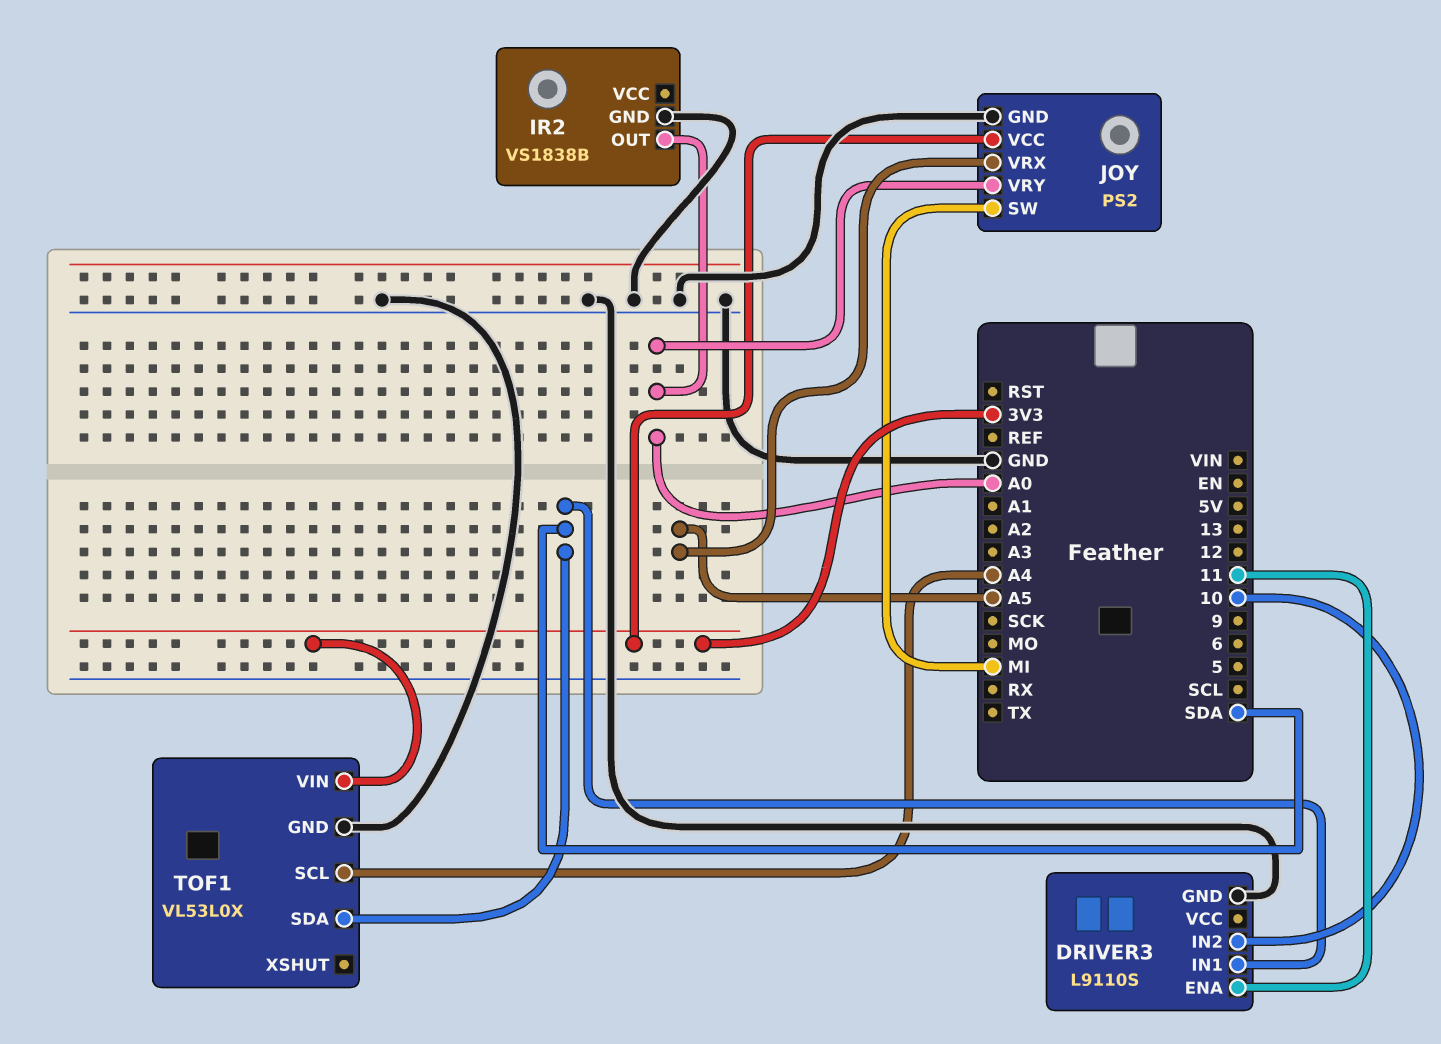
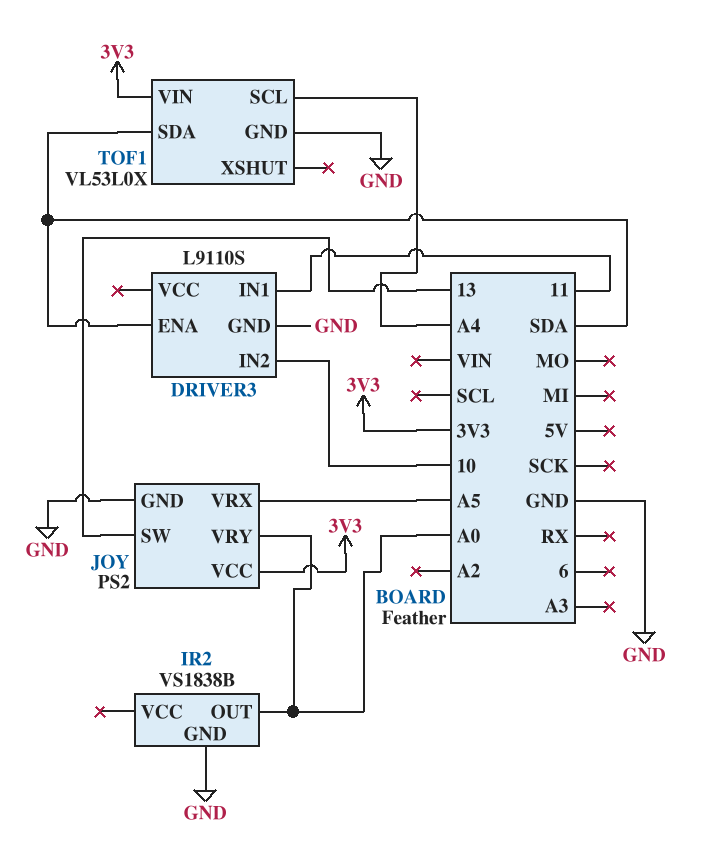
DRIVER3 pin ENA: 11 -> SDA
DRIVER3 pin IN1: SDA -> 11
JOY pin SW: MI -> 13

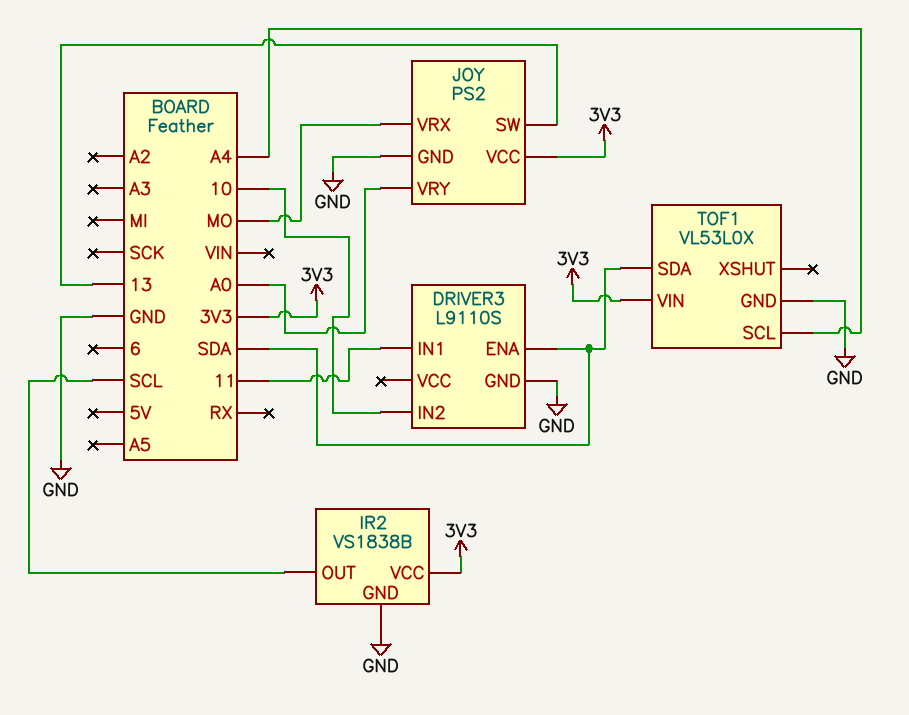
IR2 pin OUT: A0 -> SCL
IR2 pin VCC: none -> 3V3
JOY pin VRX: A5 -> MO

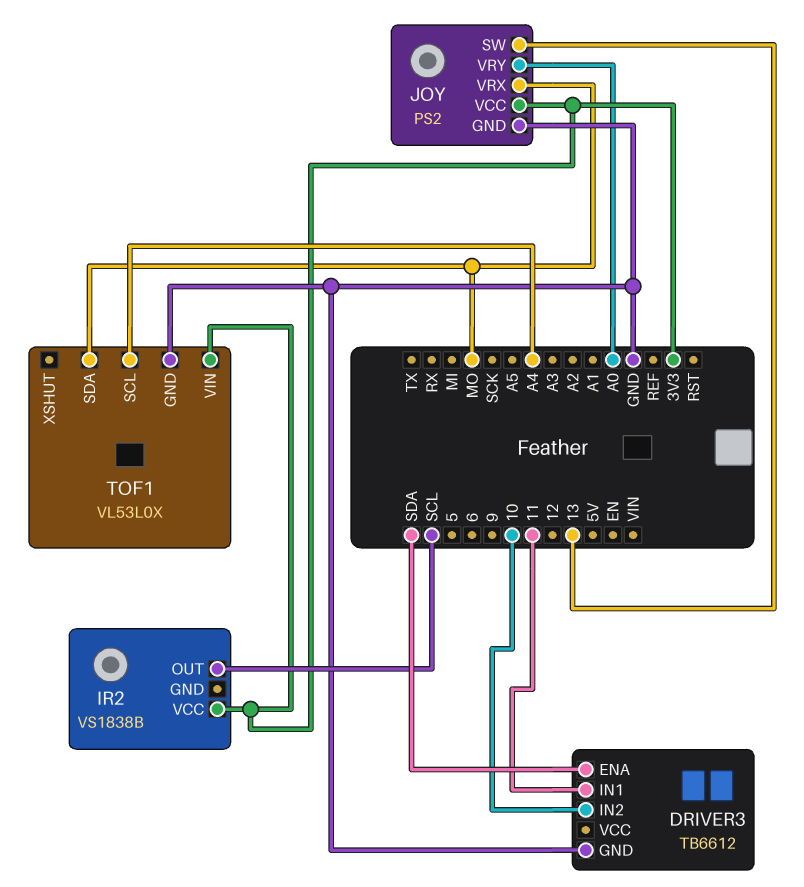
DRIVER3: L9110S -> TB6612
IR2 pin GND: GND -> none
TOF1 pin SDA: SDA -> MO

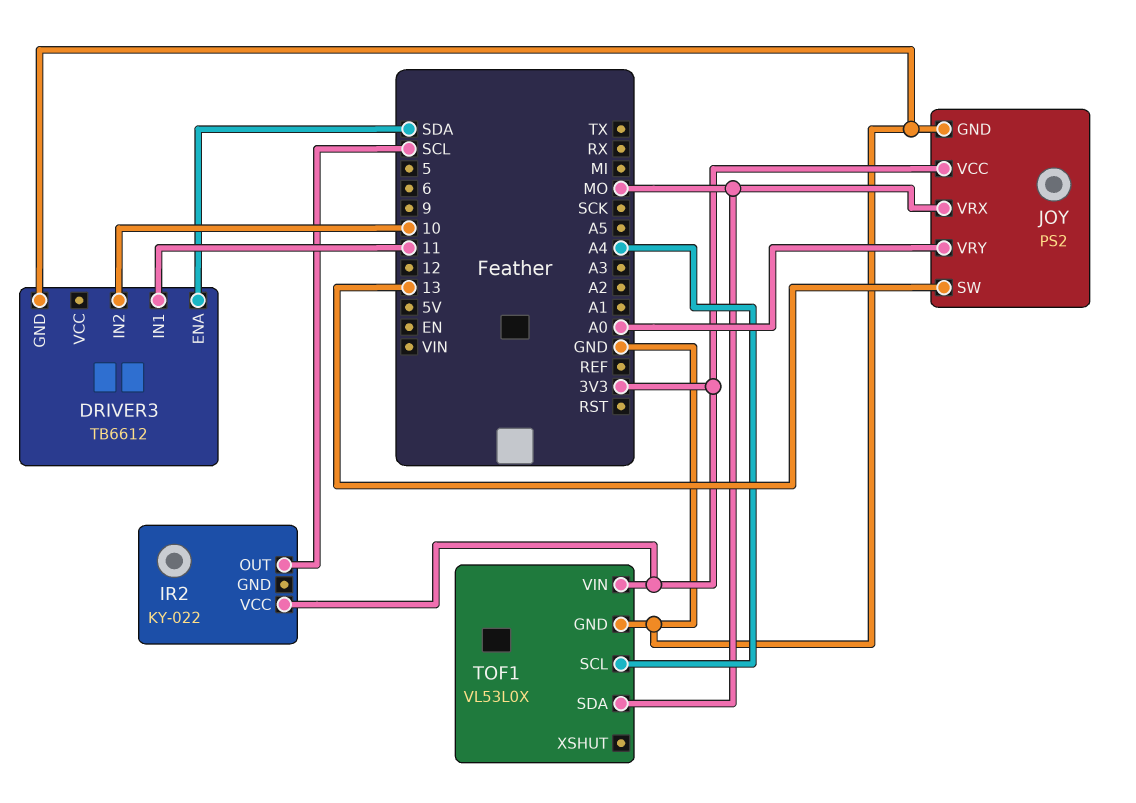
IR2: VS1838B -> KY-022

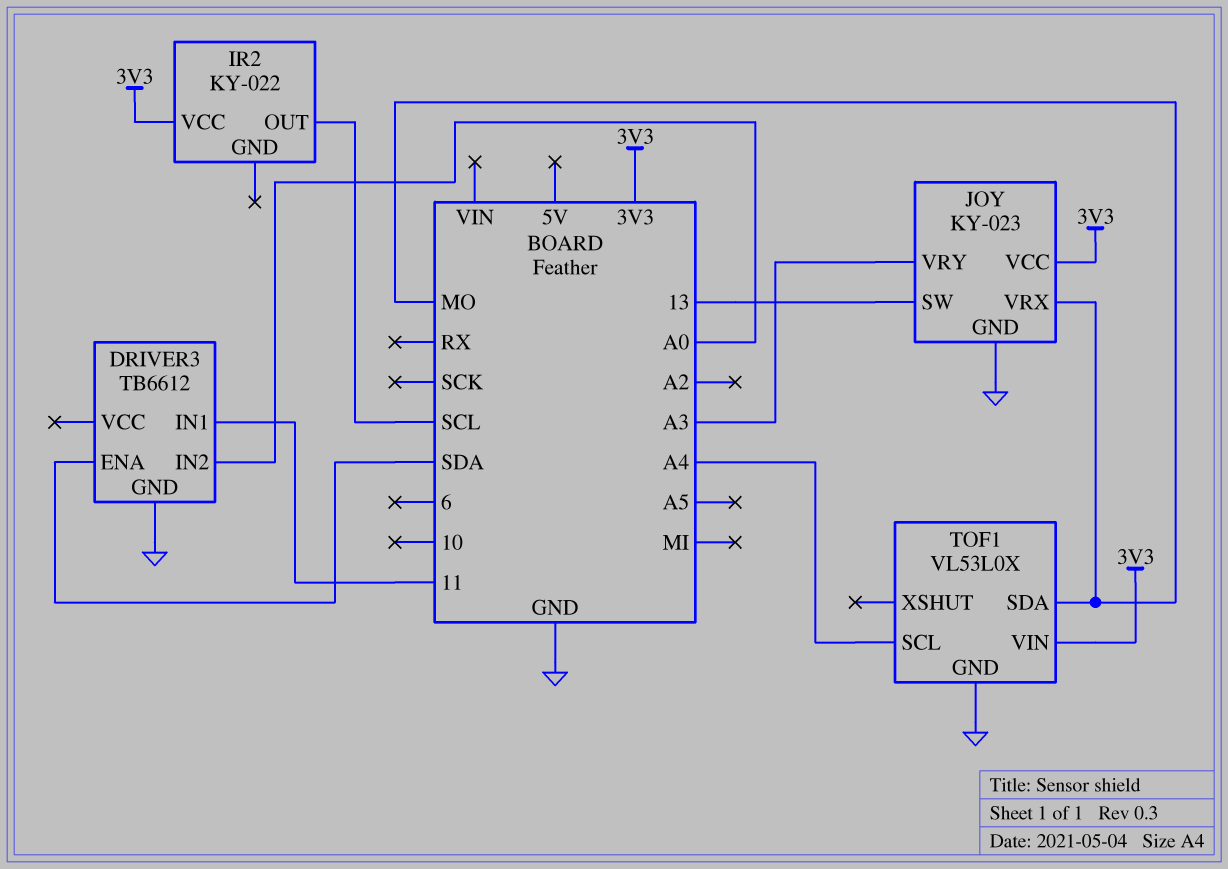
DRIVER3 pin IN2: 10 -> A0
JOY: PS2 -> KY-023
JOY pin VRY: A0 -> A3

